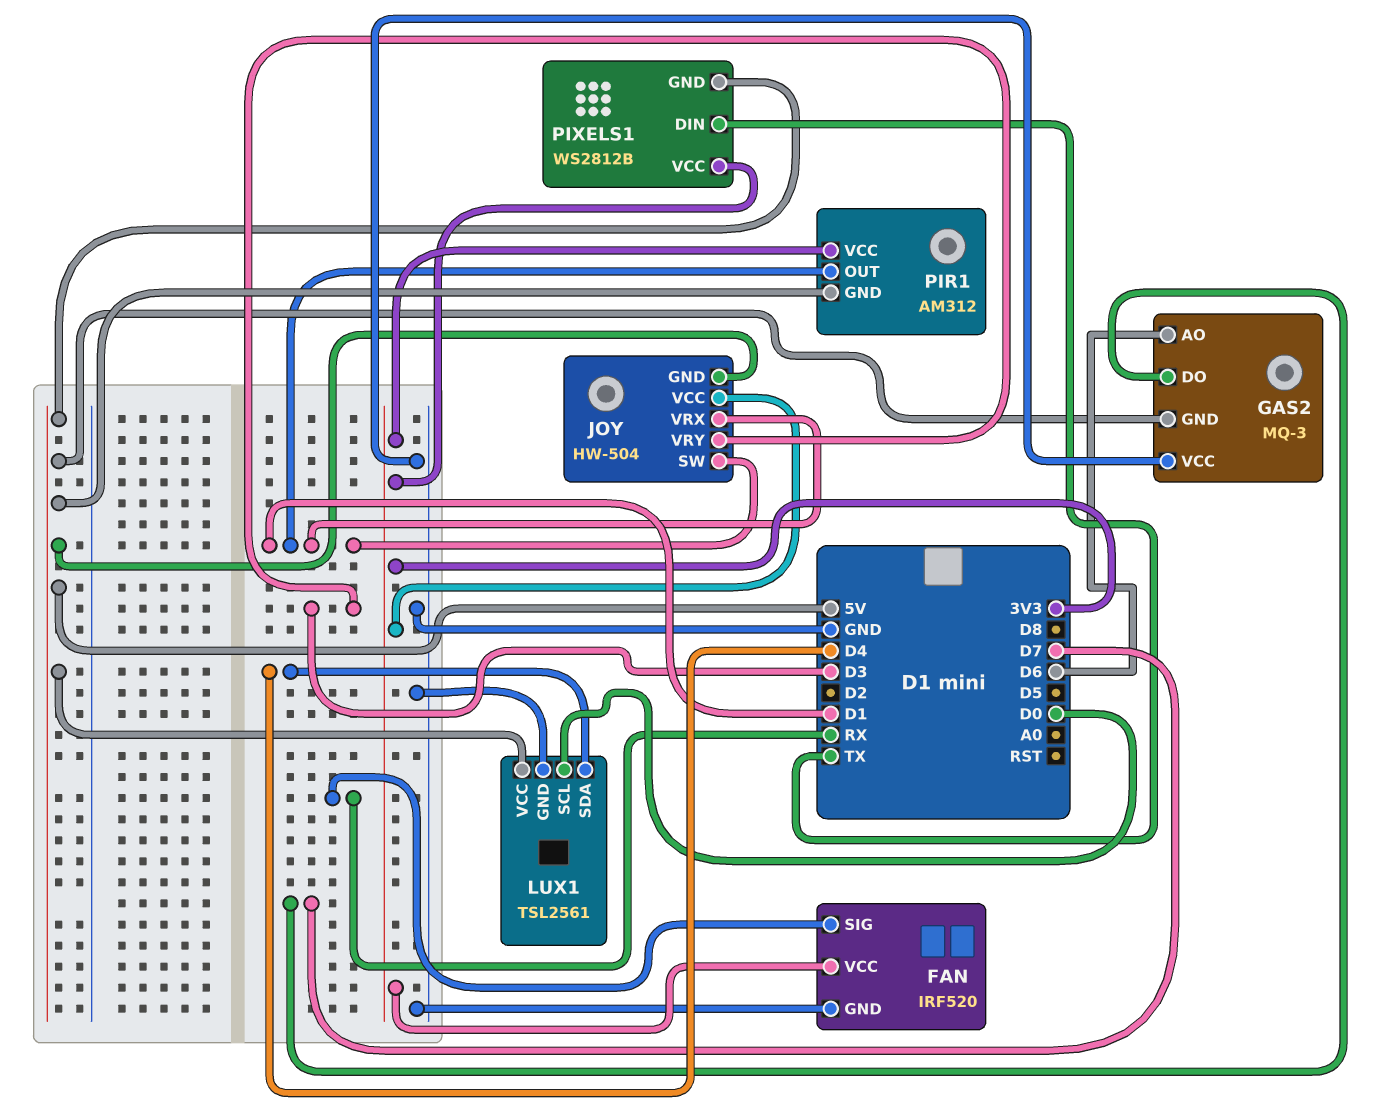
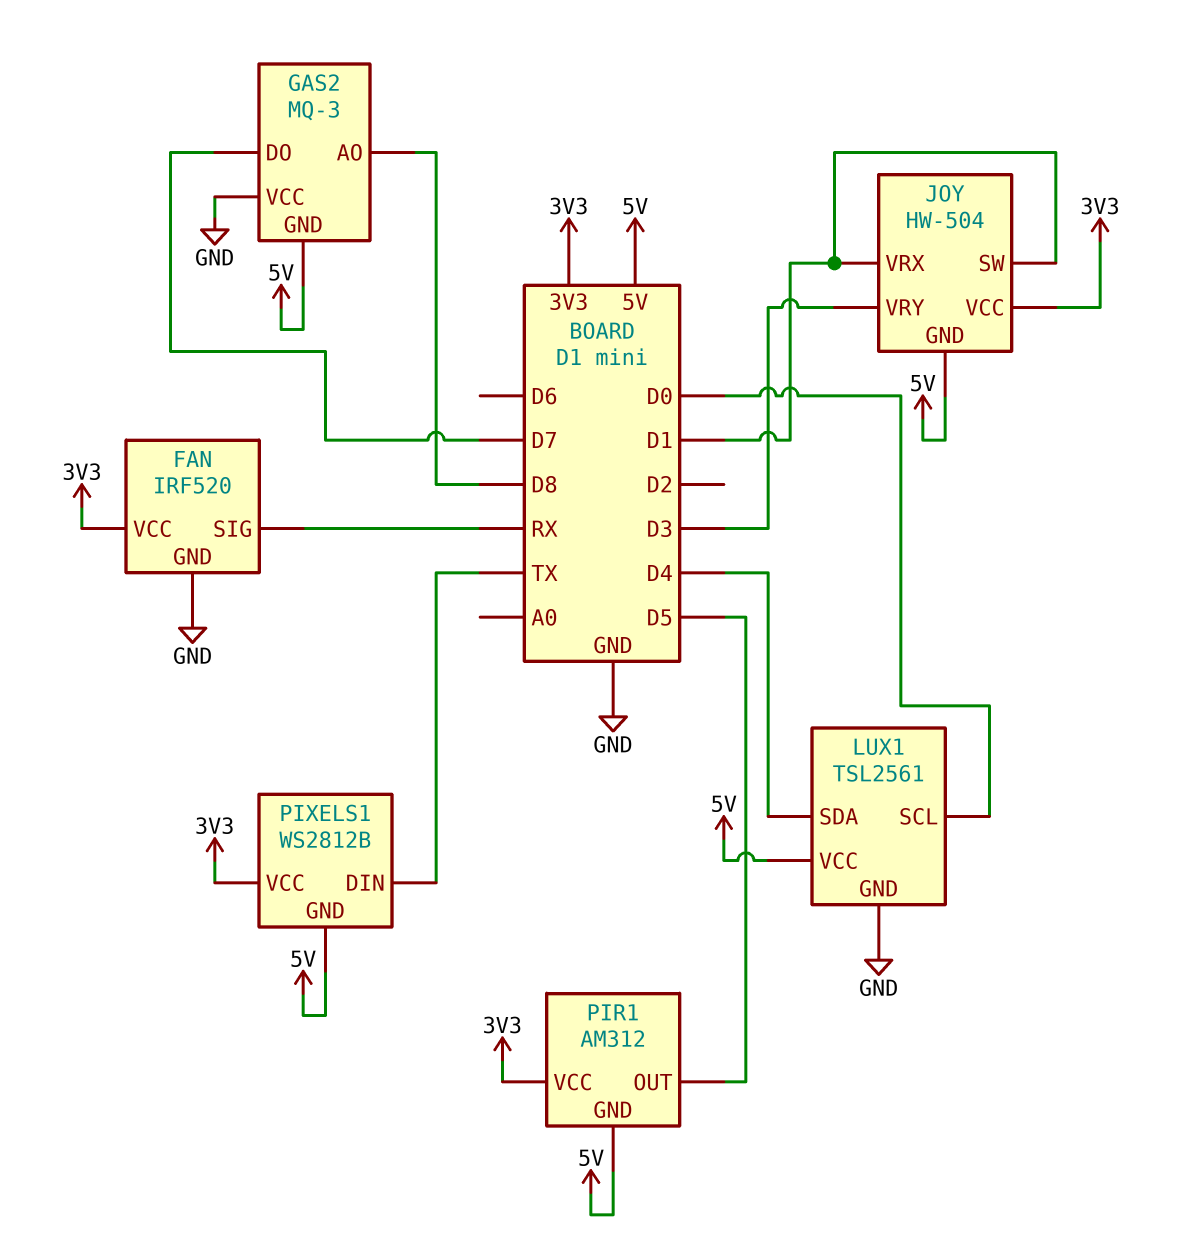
GAS2 pin AO: D6 -> D8
PIR1 pin OUT: D1 -> D5

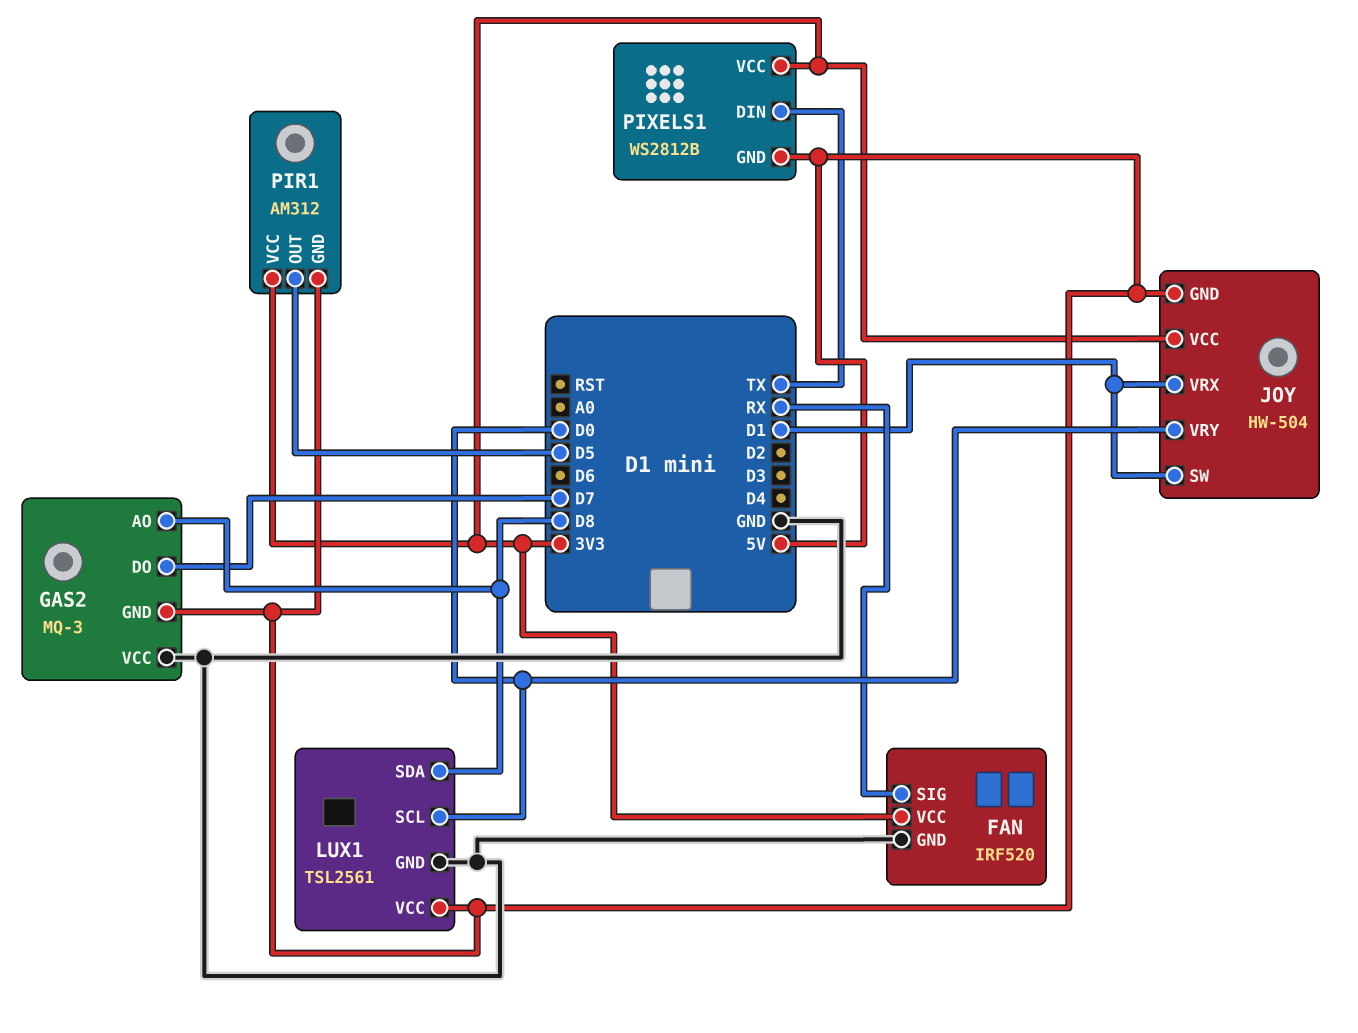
JOY pin VRY: D3 -> D0
LUX1 pin SDA: D4 -> D8

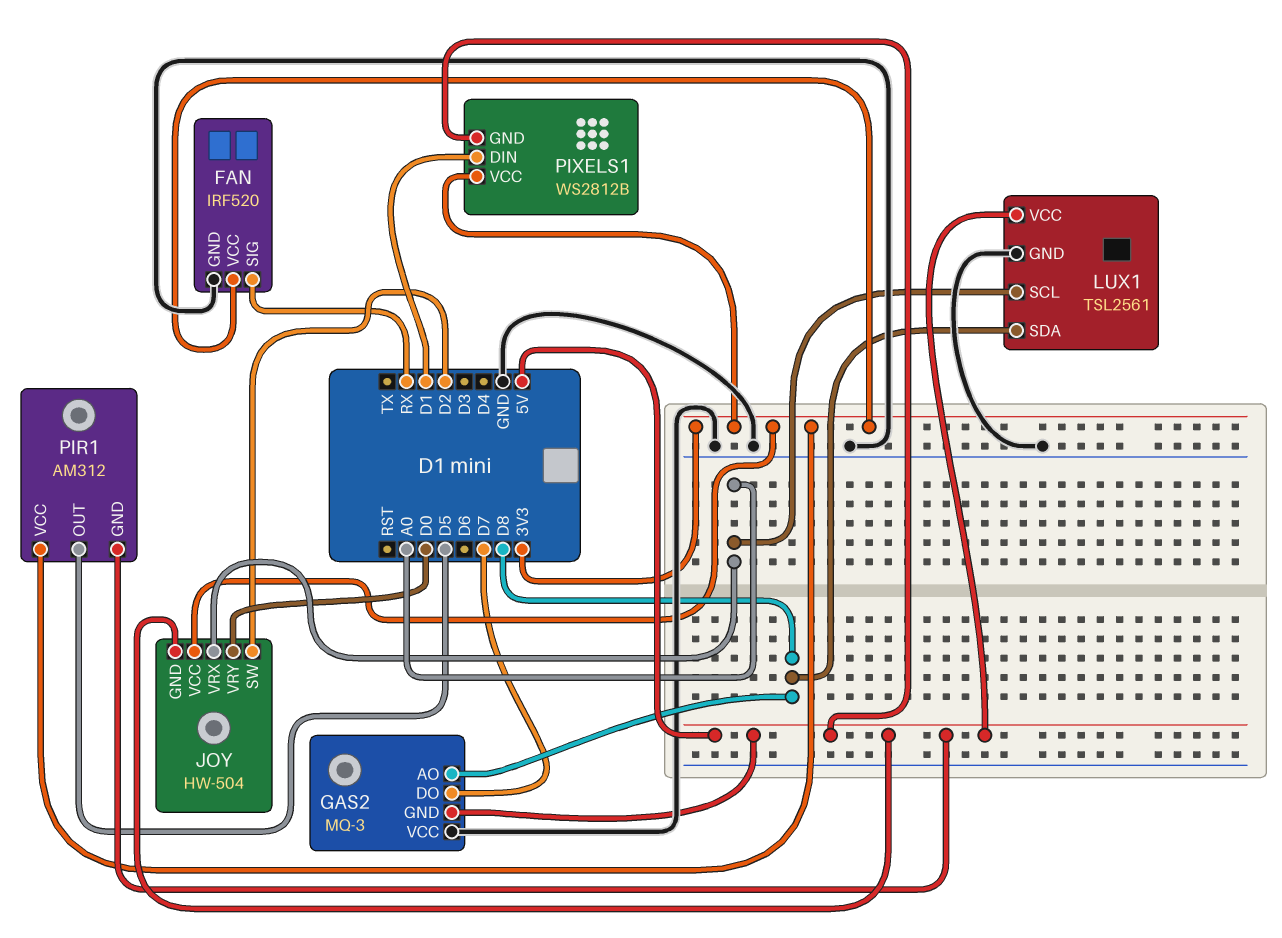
JOY pin SW: D1 -> D2
JOY pin VRX: D1 -> A0
LUX1 pin SCL: D0 -> A0
PIXELS1 pin DIN: TX -> D1

